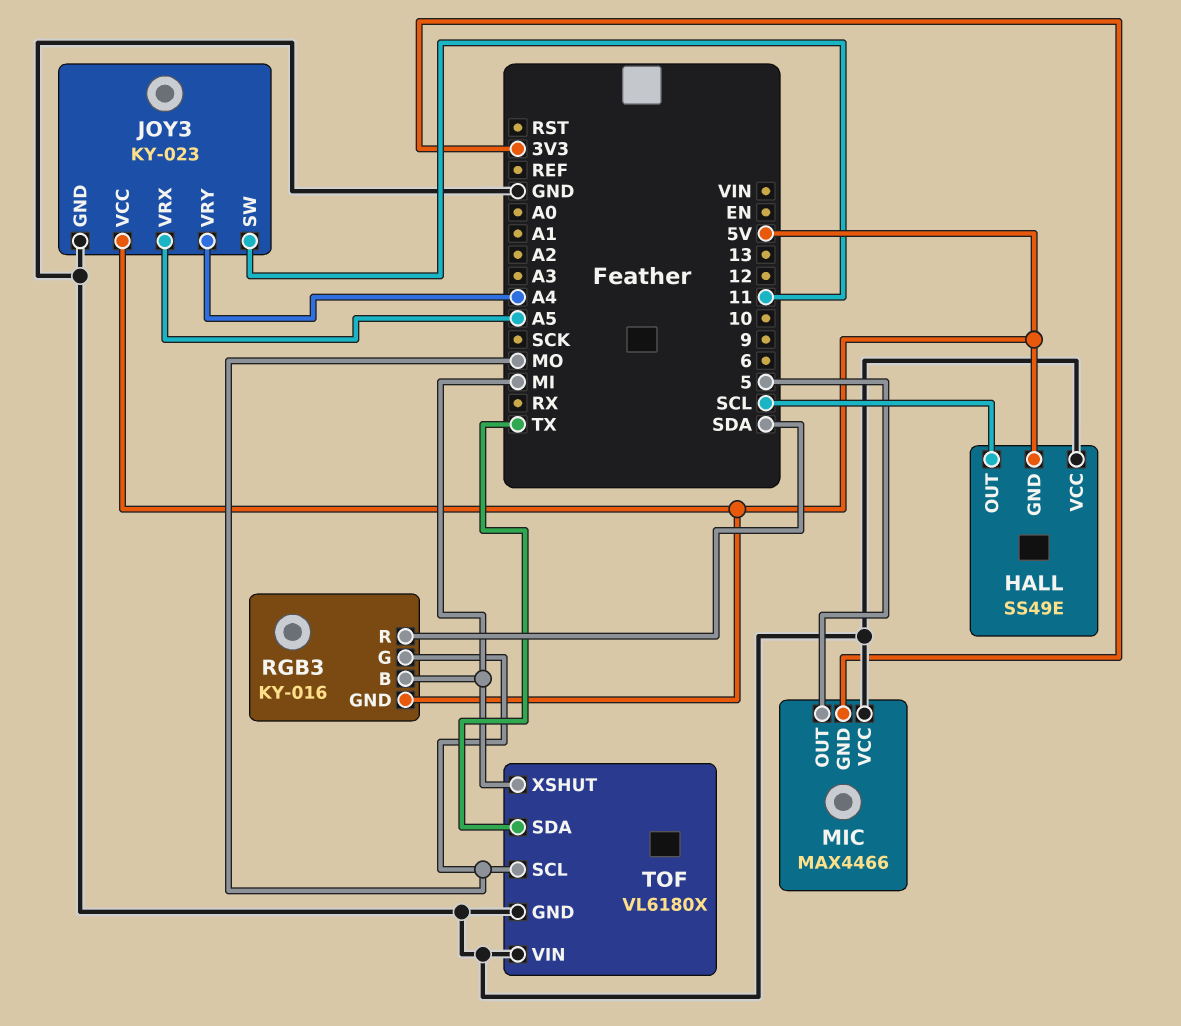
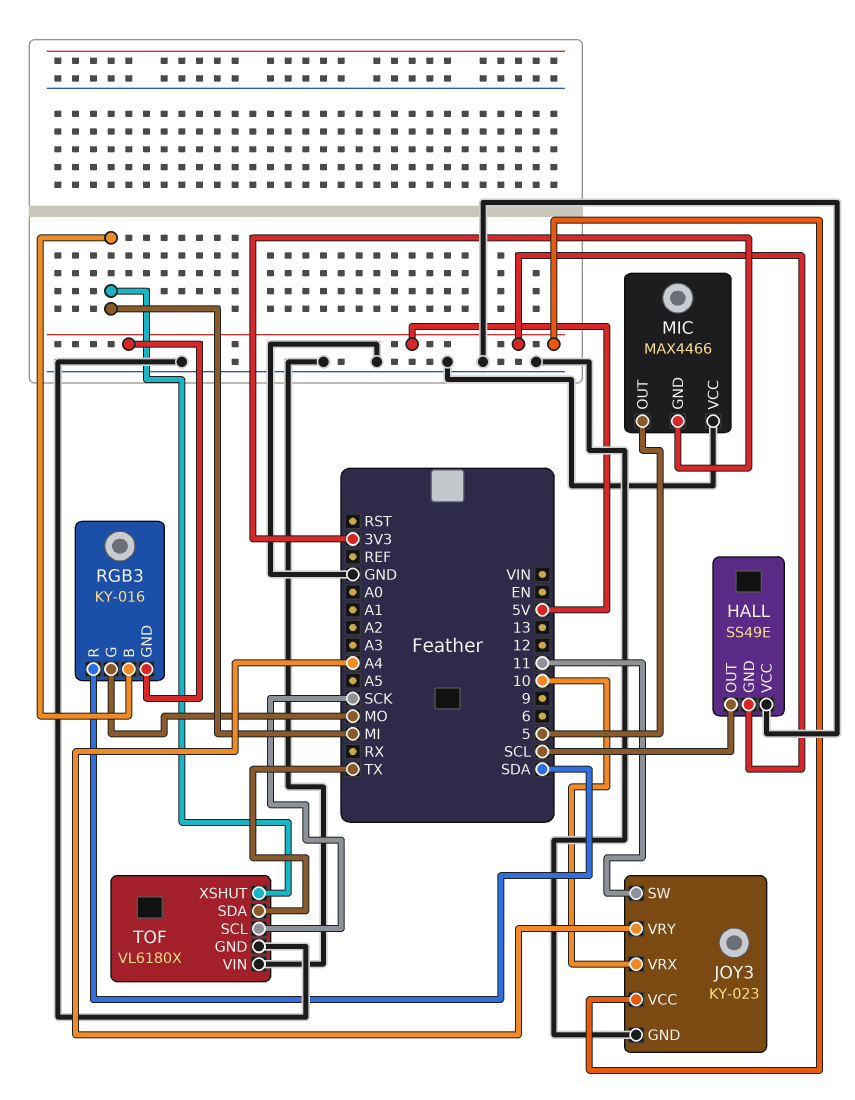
JOY3 pin VRX: A5 -> 10
TOF pin SCL: MO -> SCK

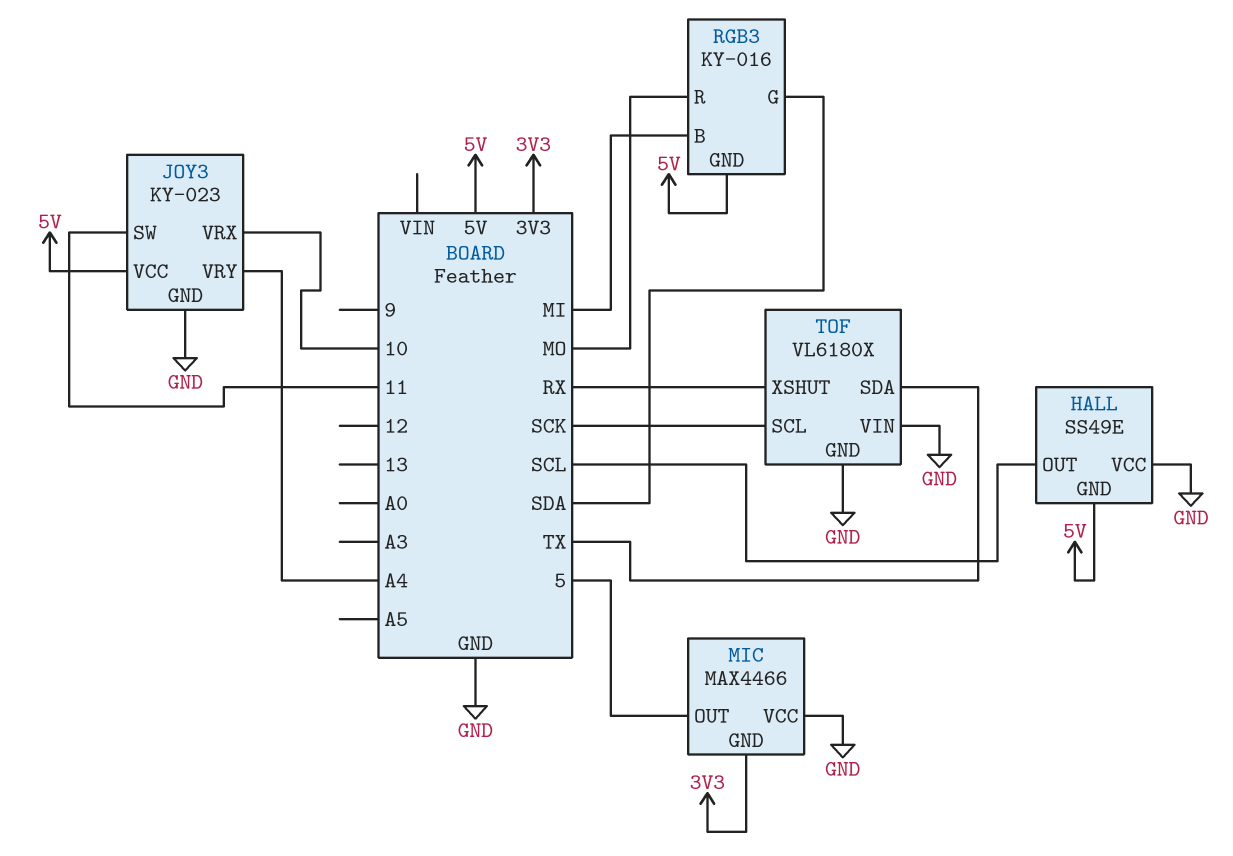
RGB3 pin G: MO -> SDA
RGB3 pin R: SDA -> MO
TOF pin XSHUT: MI -> RX

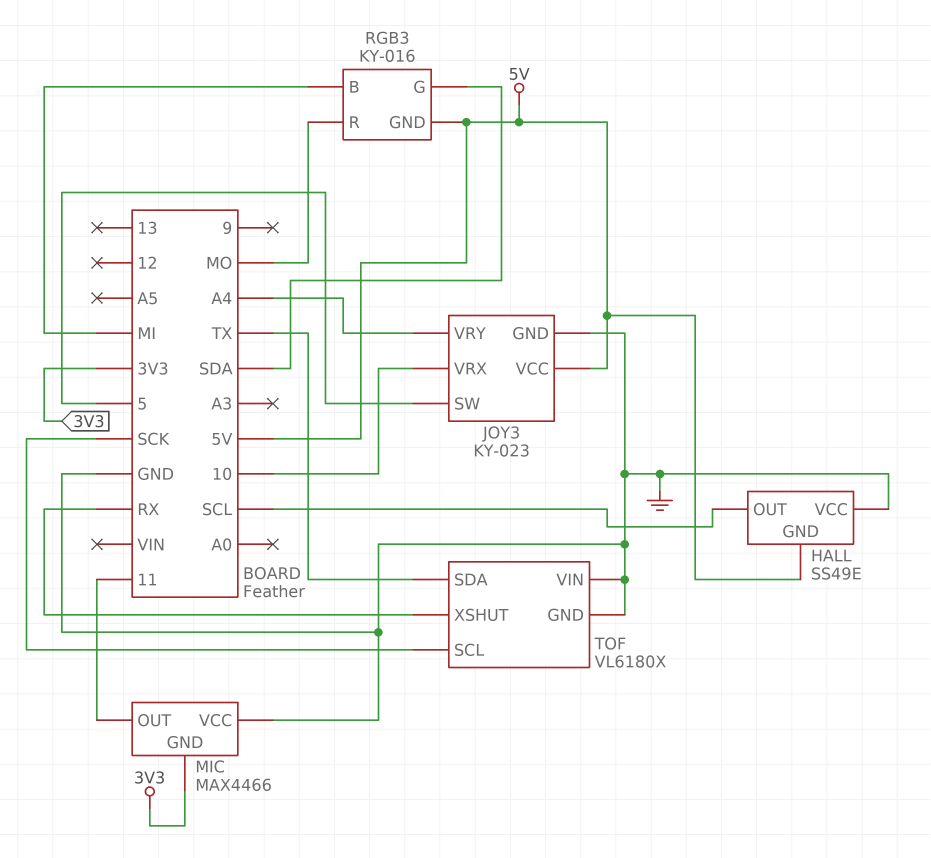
JOY3 pin SW: 11 -> 5
MIC pin OUT: 5 -> 11

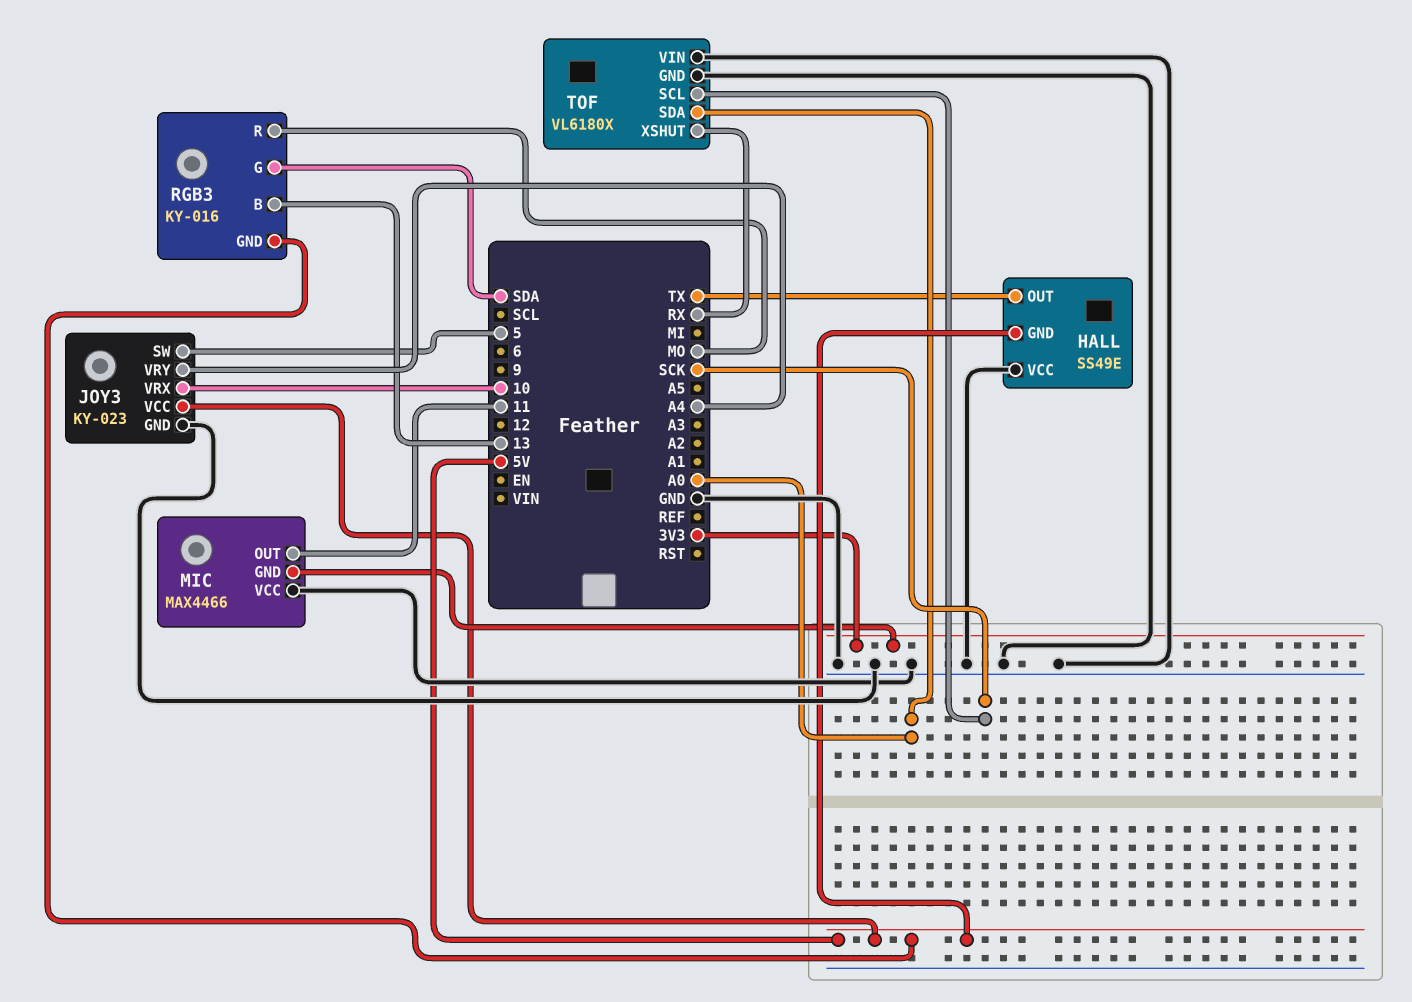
HALL pin OUT: SCL -> TX
RGB3 pin B: MI -> 13
TOF pin SDA: TX -> A0

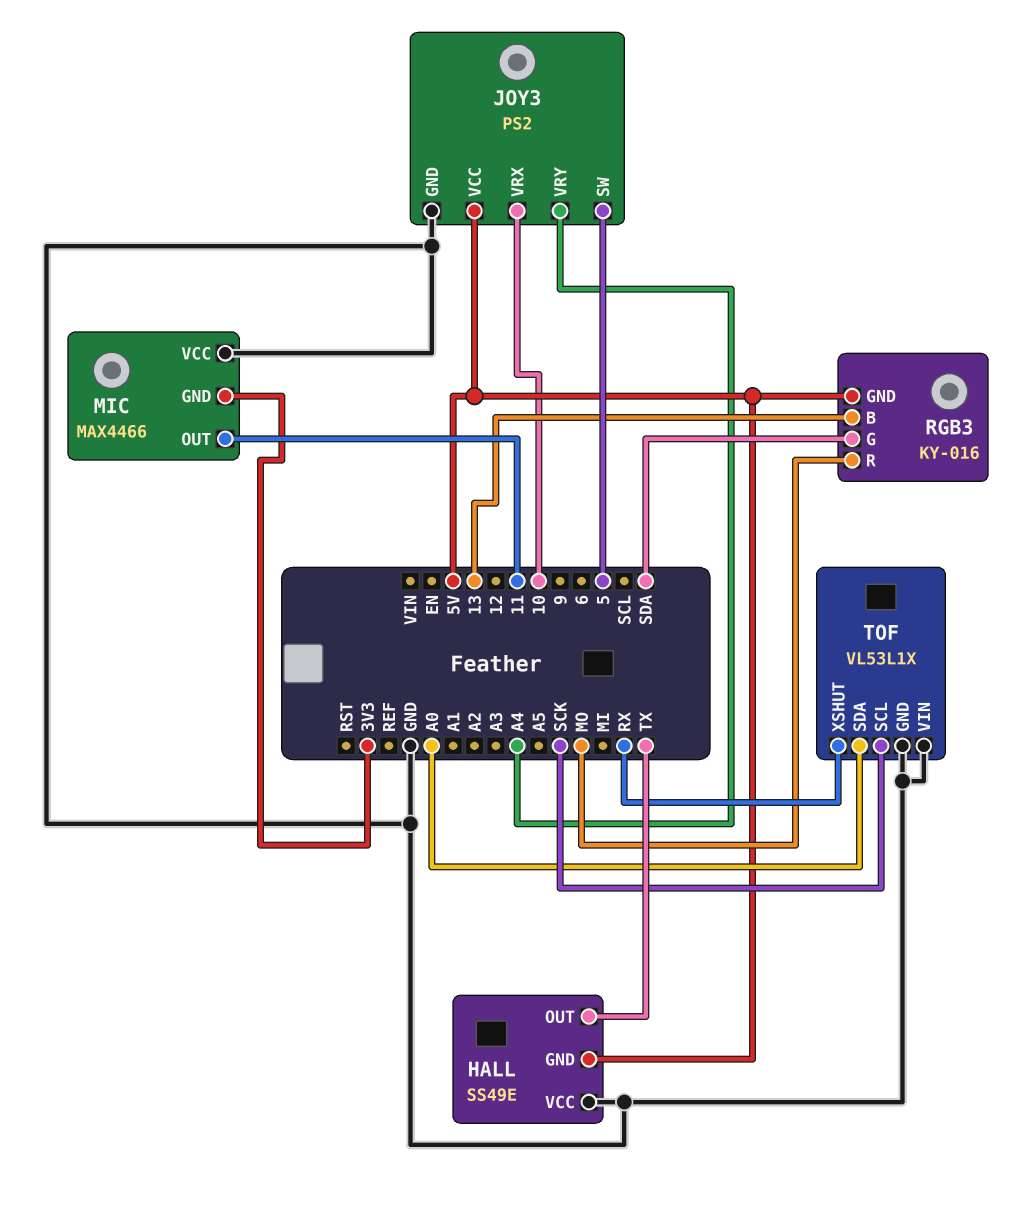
JOY3: KY-023 -> PS2
TOF: VL6180X -> VL53L1X

